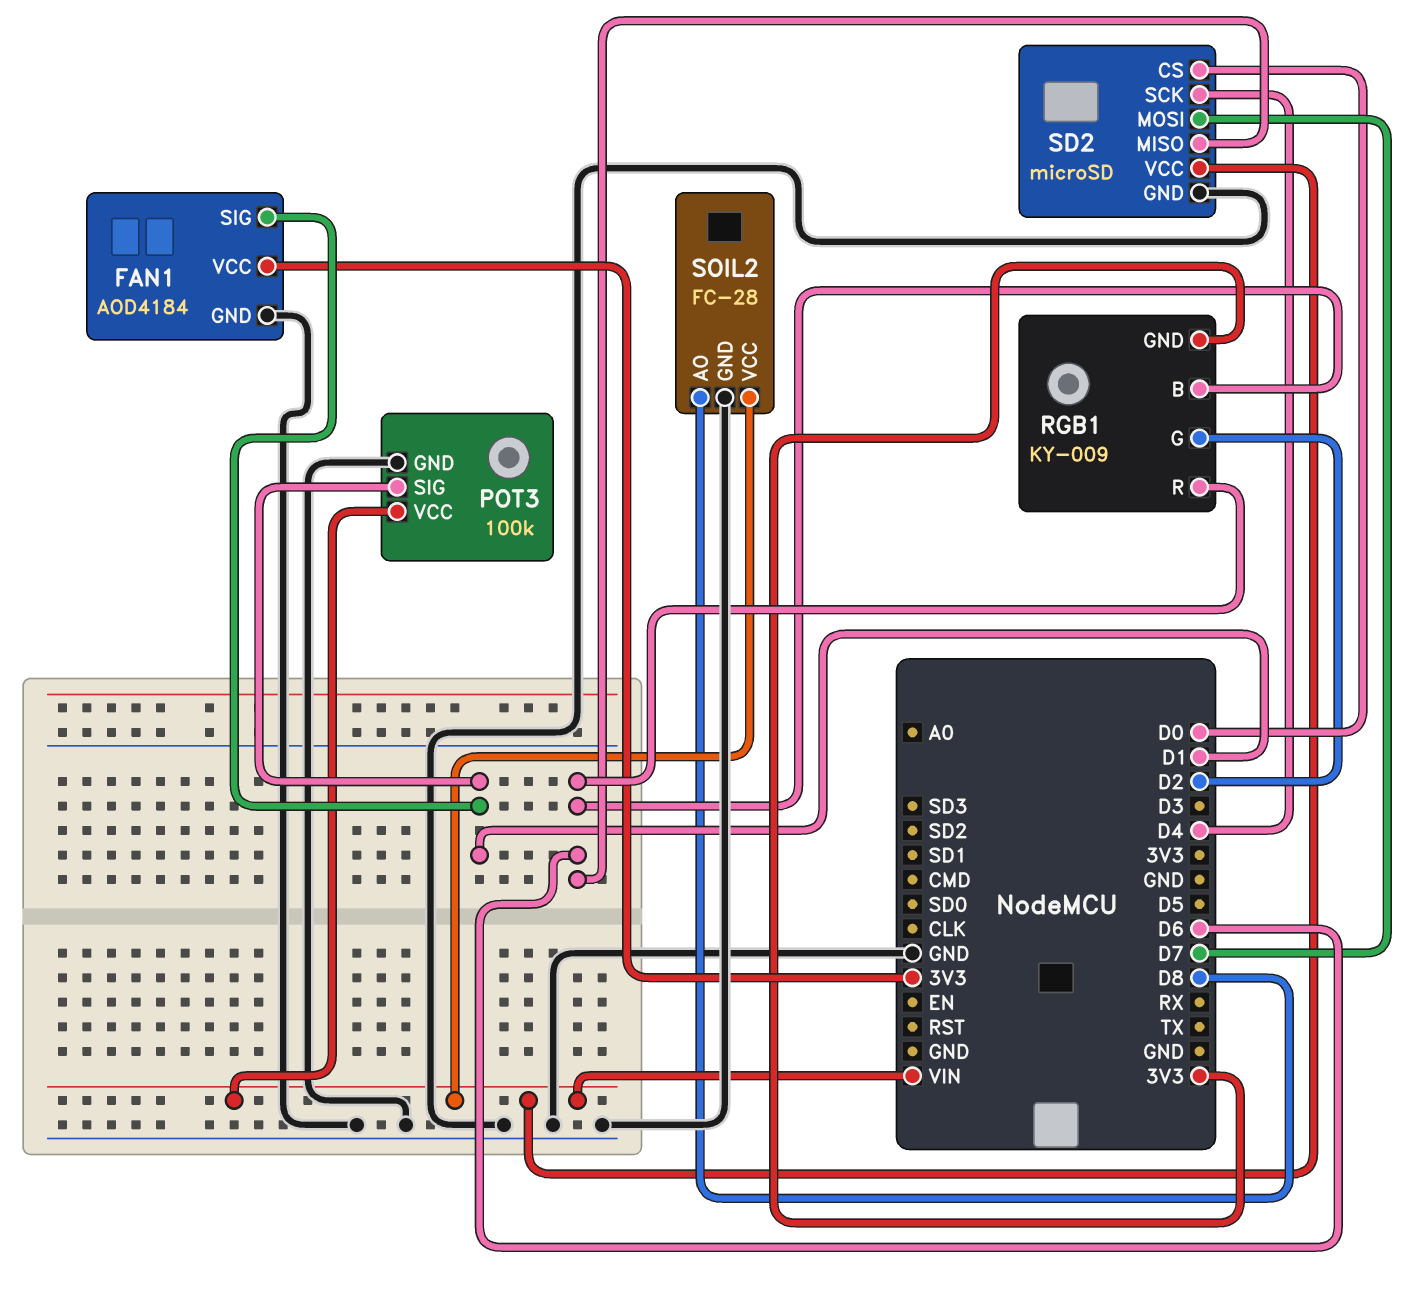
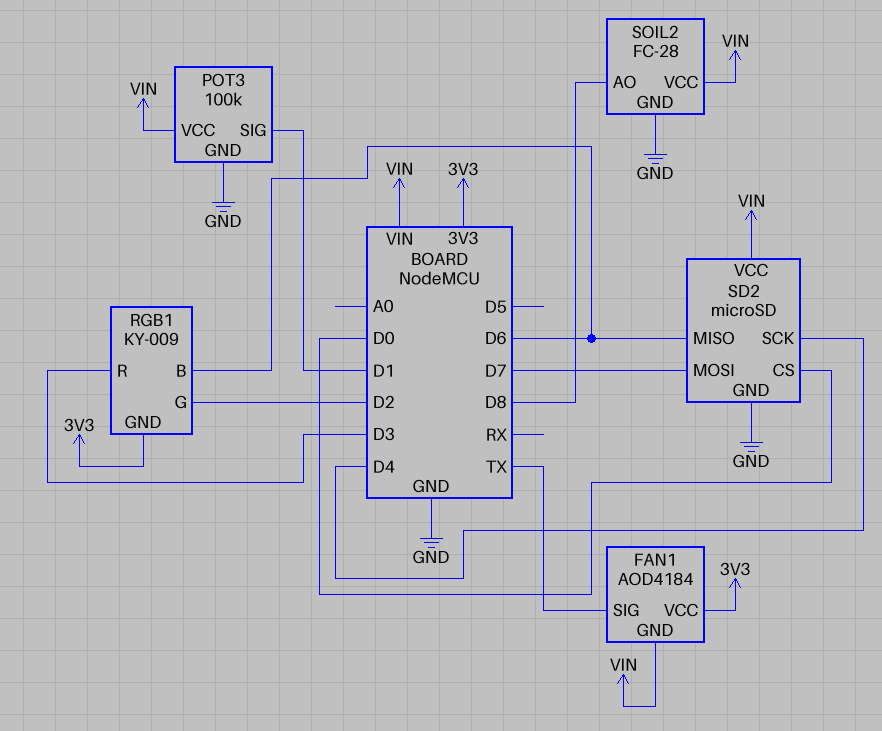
FAN1 pin GND: GND -> VIN
FAN1 pin SIG: D1 -> TX
RGB1 pin R: D6 -> D3

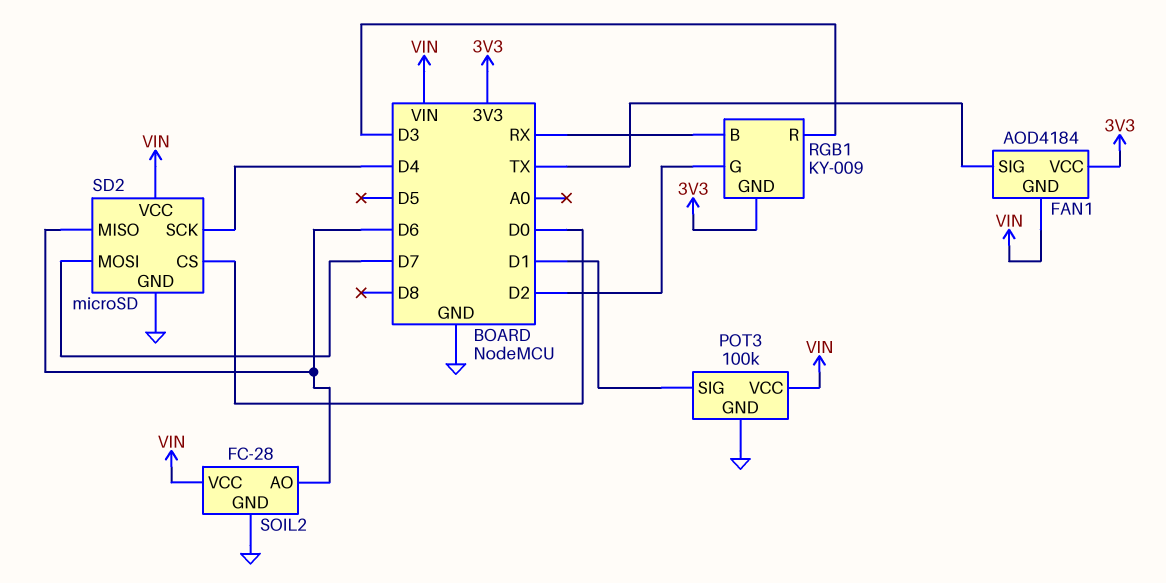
RGB1 pin B: D6 -> RX
SOIL2 pin AO: D8 -> D6

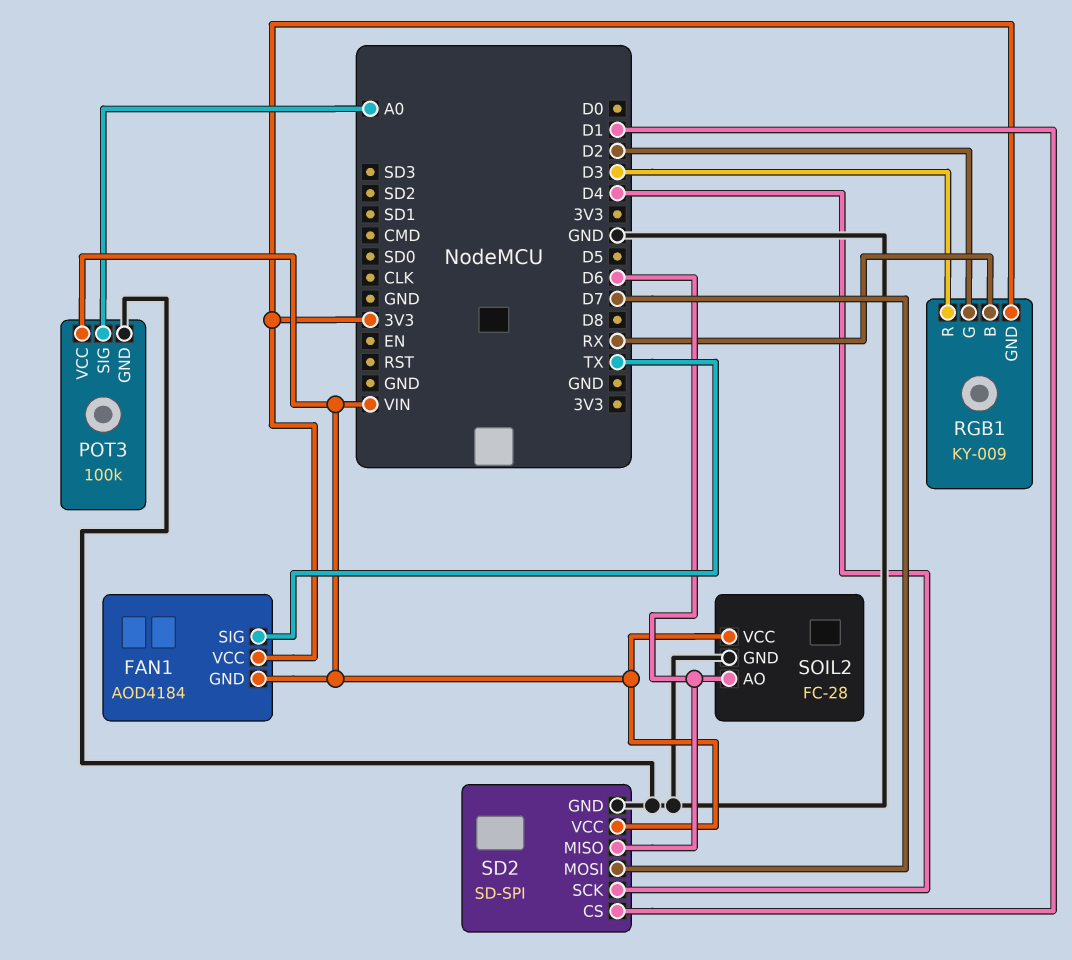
POT3 pin SIG: D1 -> A0
SD2: microSD -> SD-SPI
SD2 pin CS: D0 -> D1

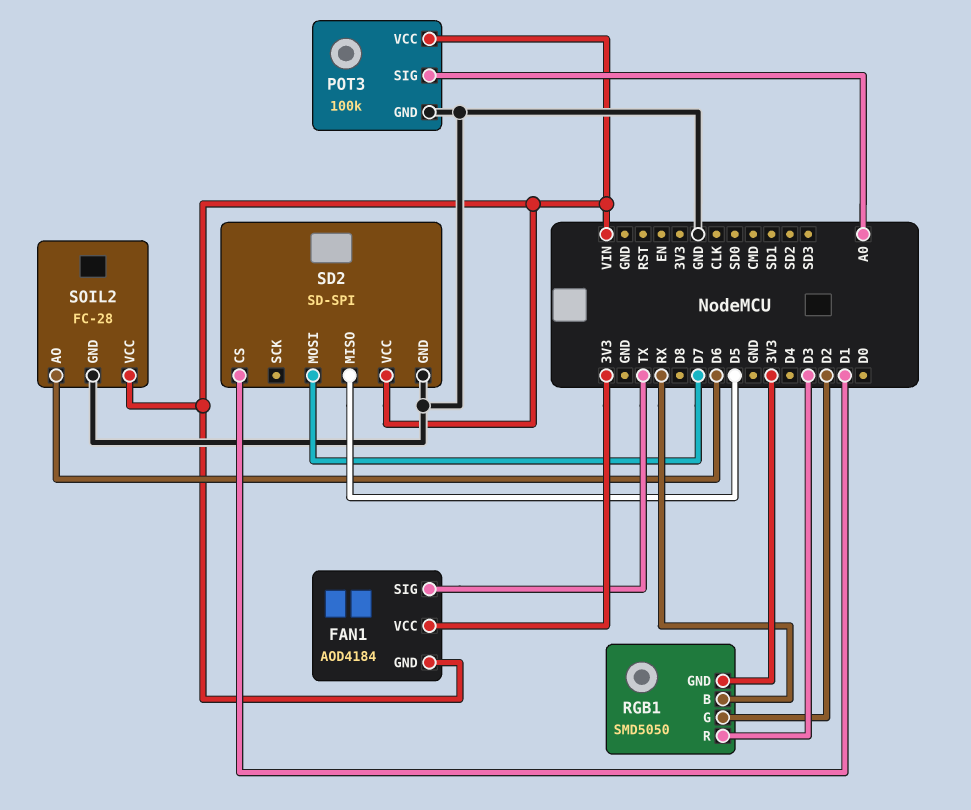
RGB1: KY-009 -> SMD5050
SD2 pin MISO: D6 -> D5
SD2 pin SCK: D4 -> none

